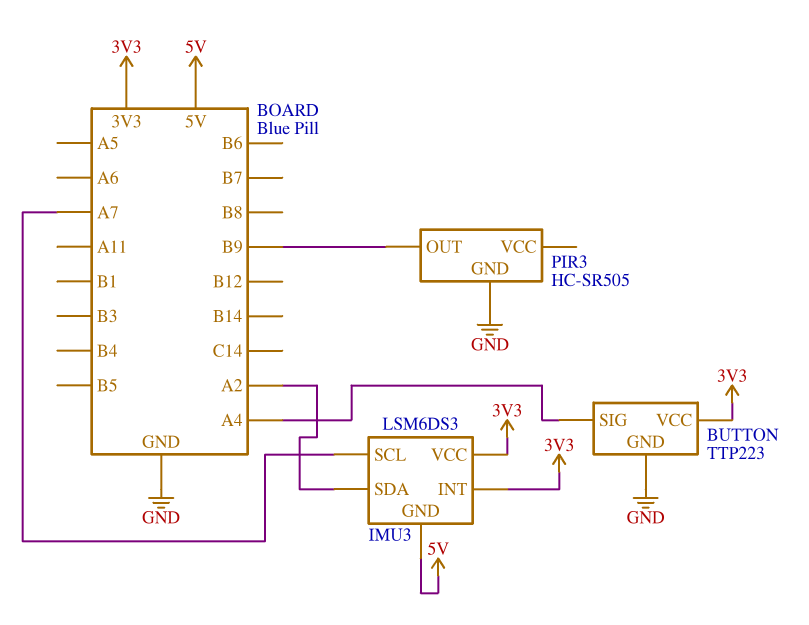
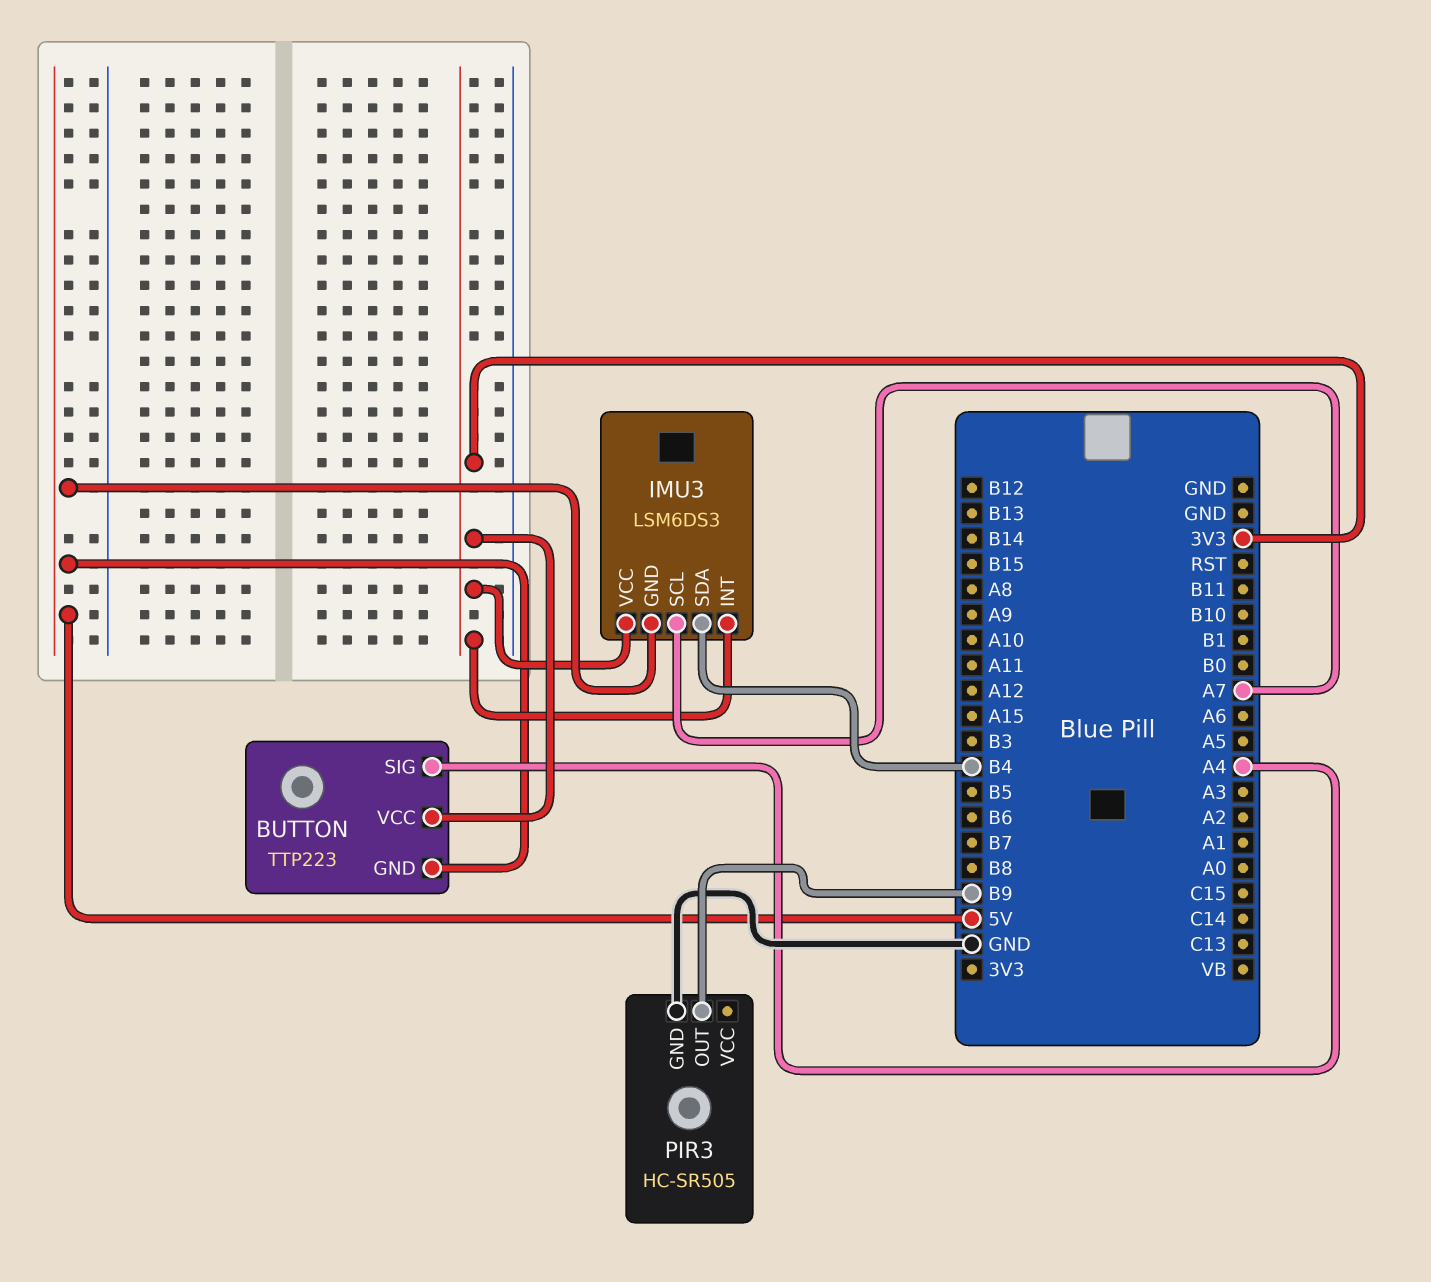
BUTTON pin GND: GND -> 5V
IMU3 pin SDA: A2 -> B4

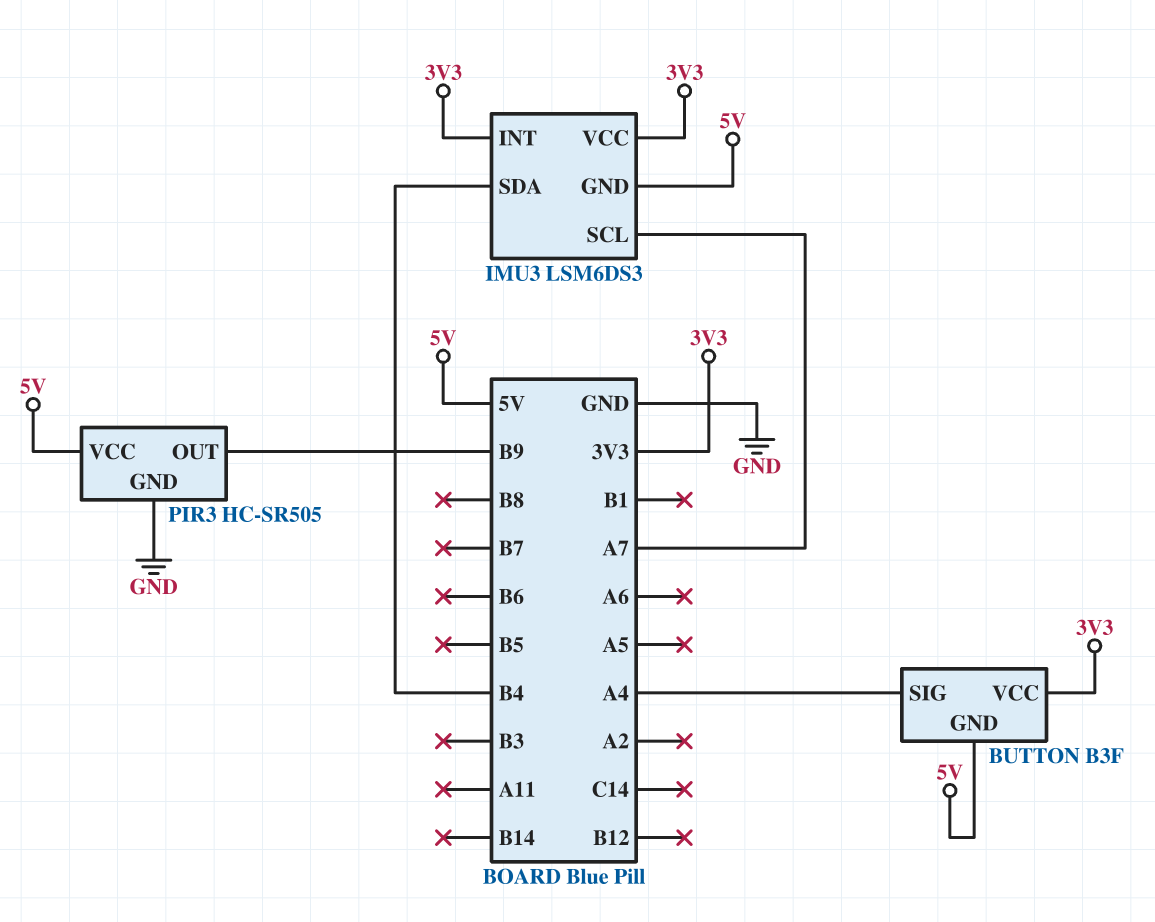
BUTTON: TTP223 -> B3F
PIR3 pin VCC: none -> 5V

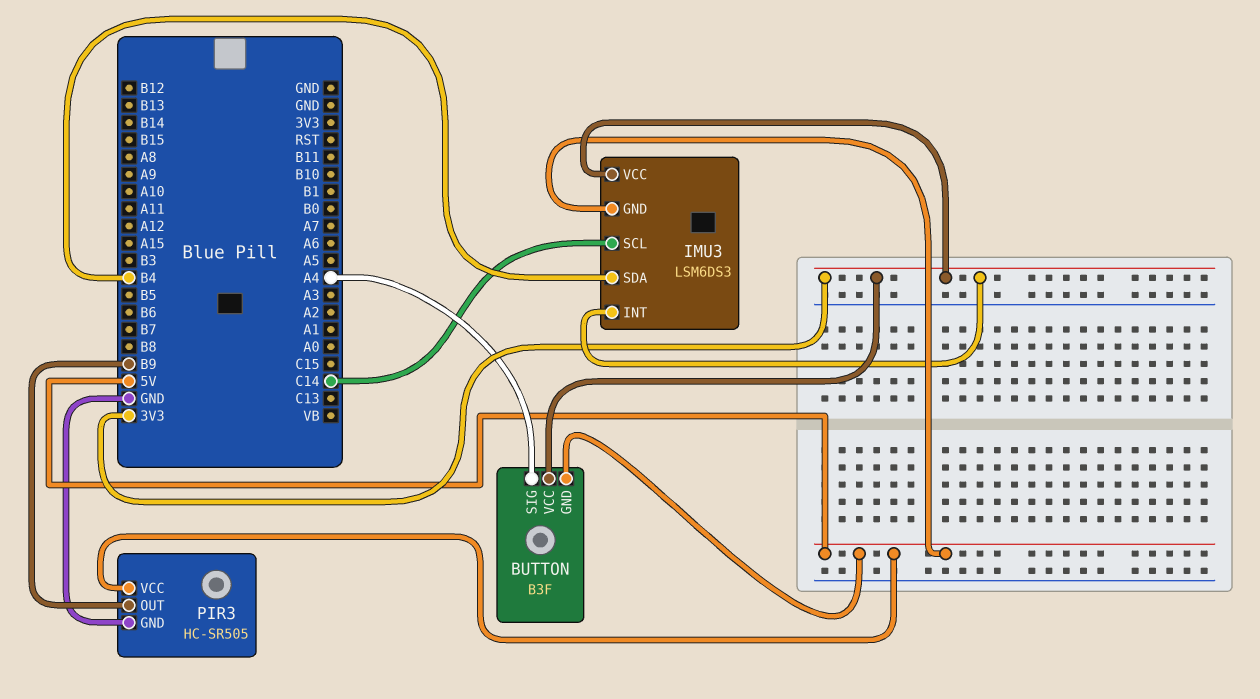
IMU3 pin SCL: A7 -> C14

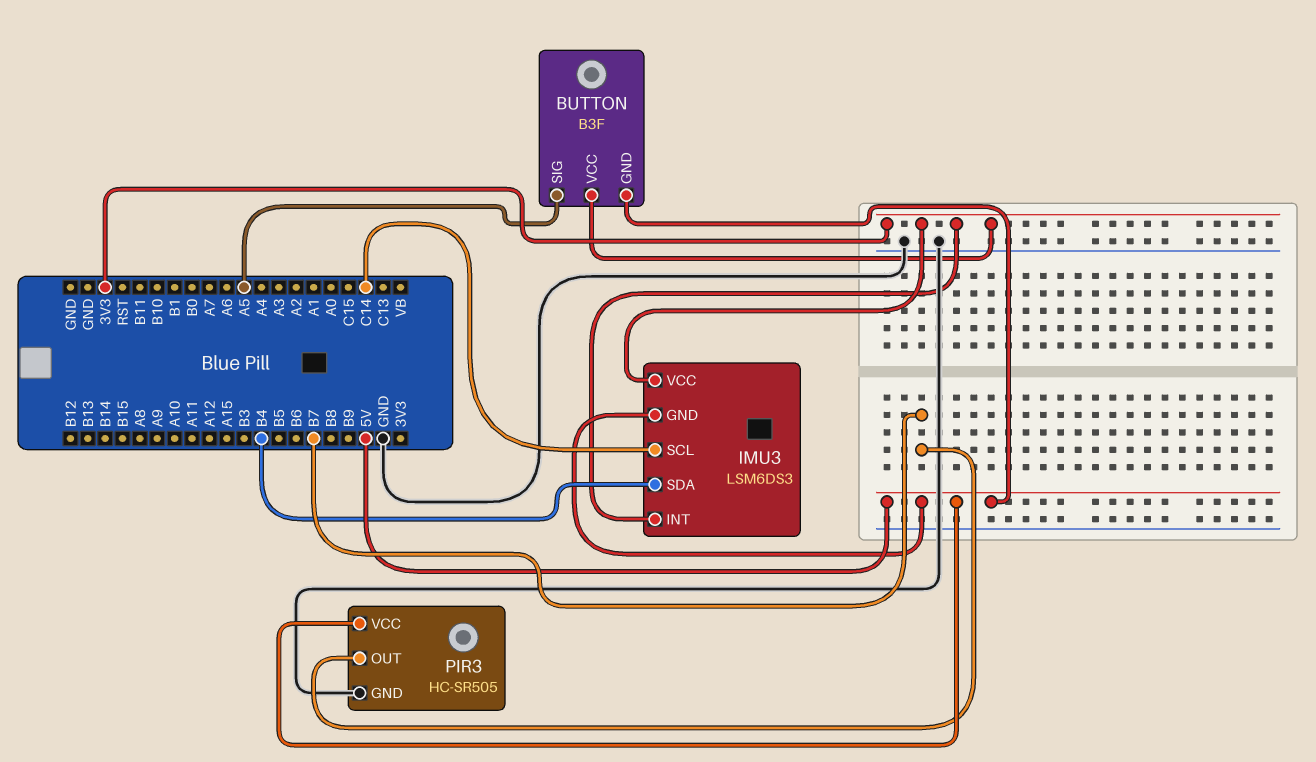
BUTTON pin SIG: A4 -> A5
PIR3 pin OUT: B9 -> B7

